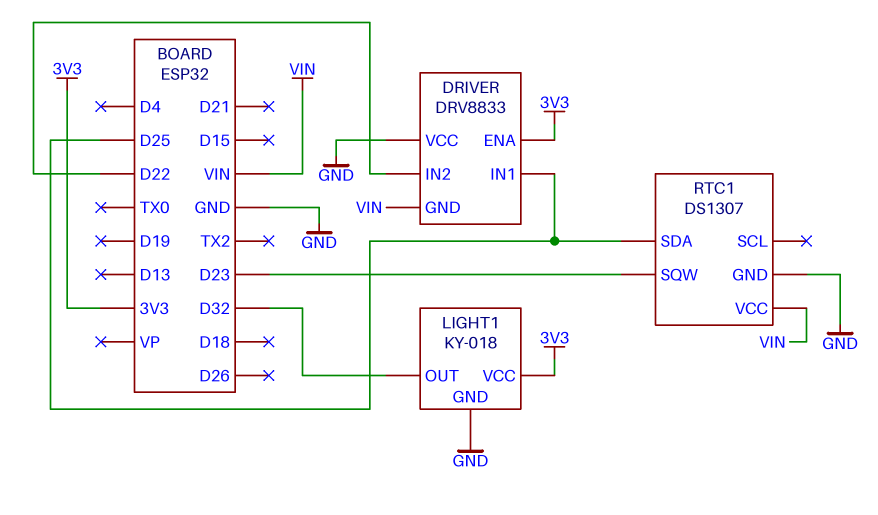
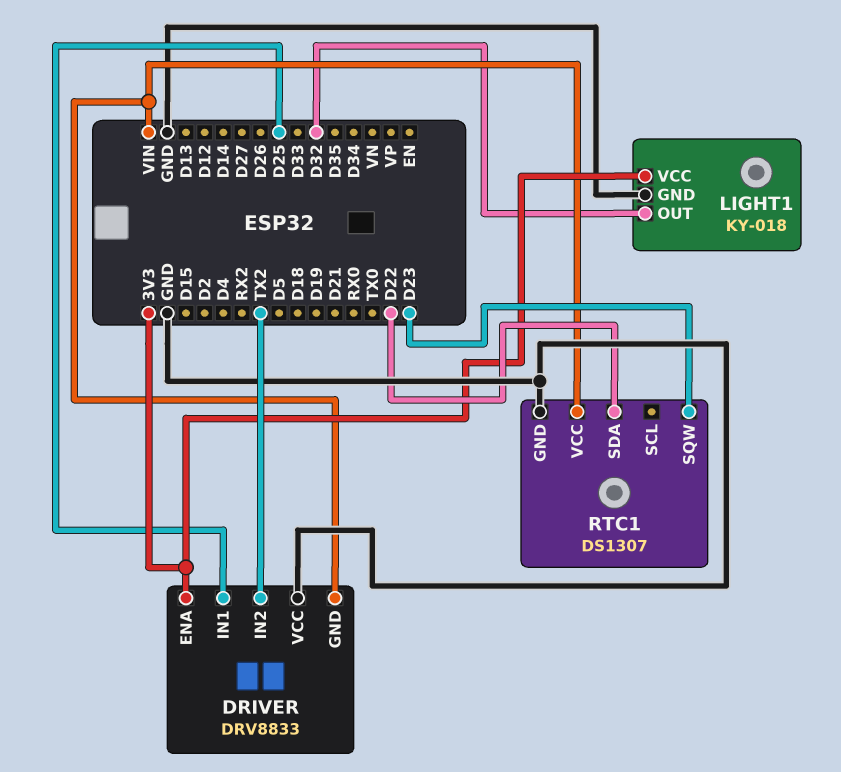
DRIVER pin IN2: D22 -> TX2
RTC1 pin SDA: D25 -> D22

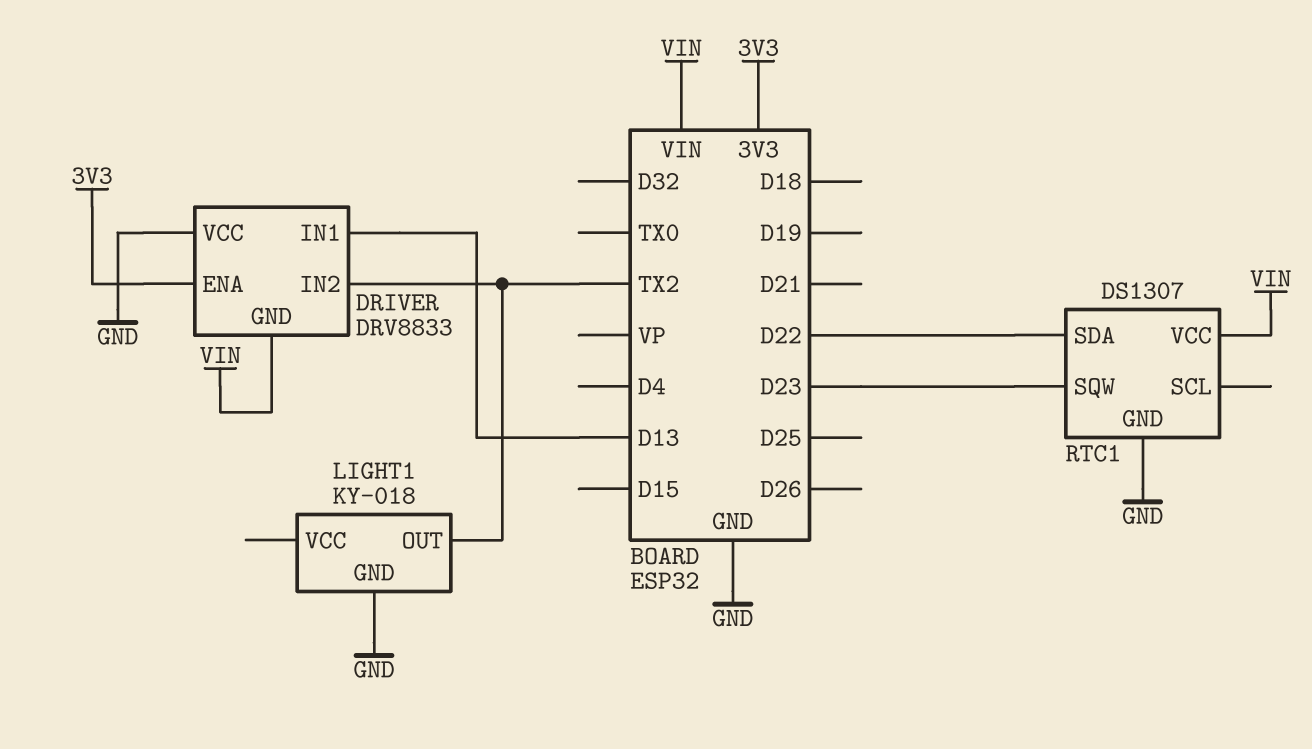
DRIVER pin IN1: D25 -> D13
LIGHT1 pin OUT: D32 -> TX2
LIGHT1 pin VCC: 3V3 -> none

